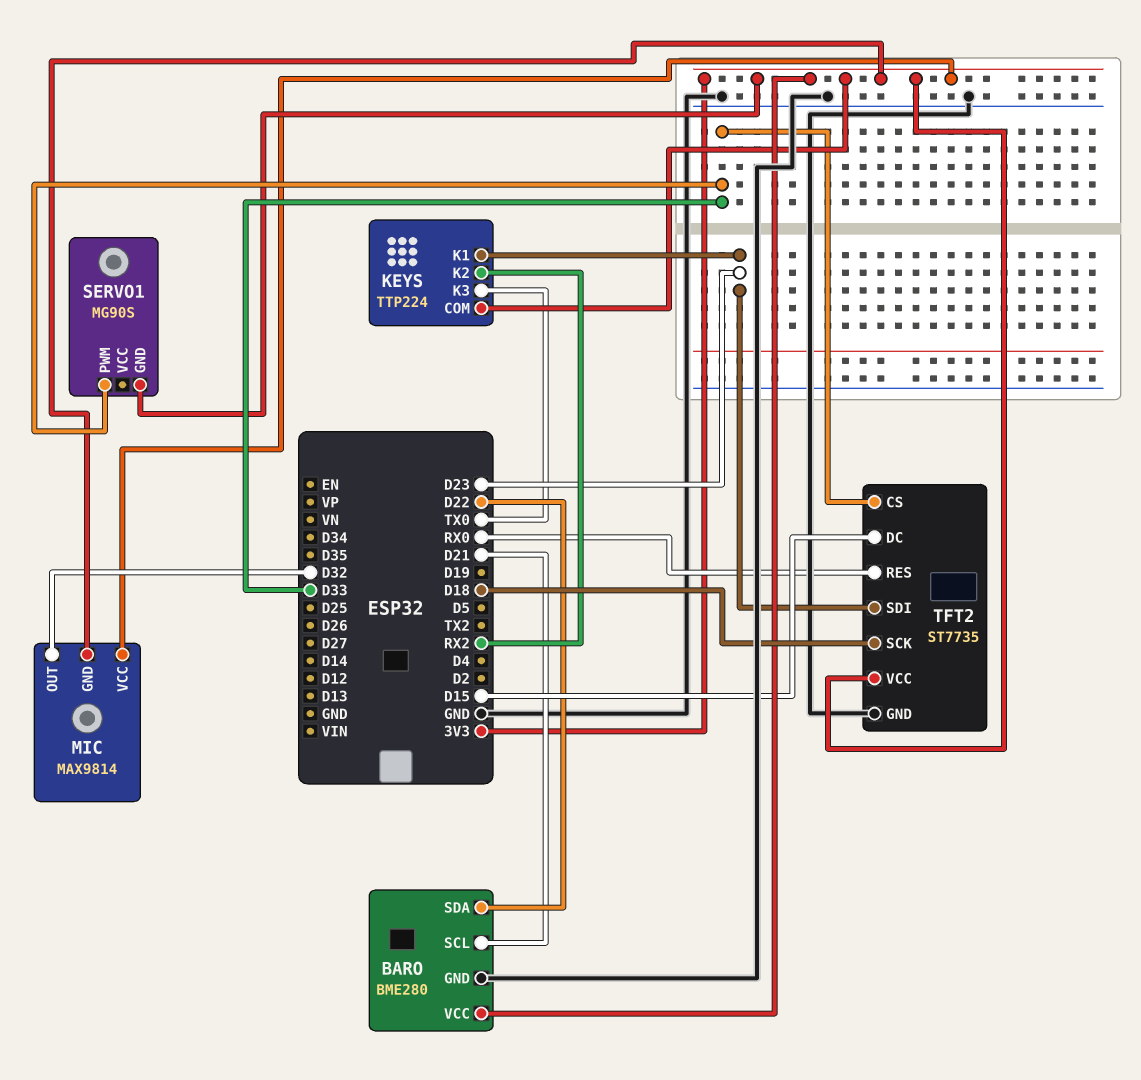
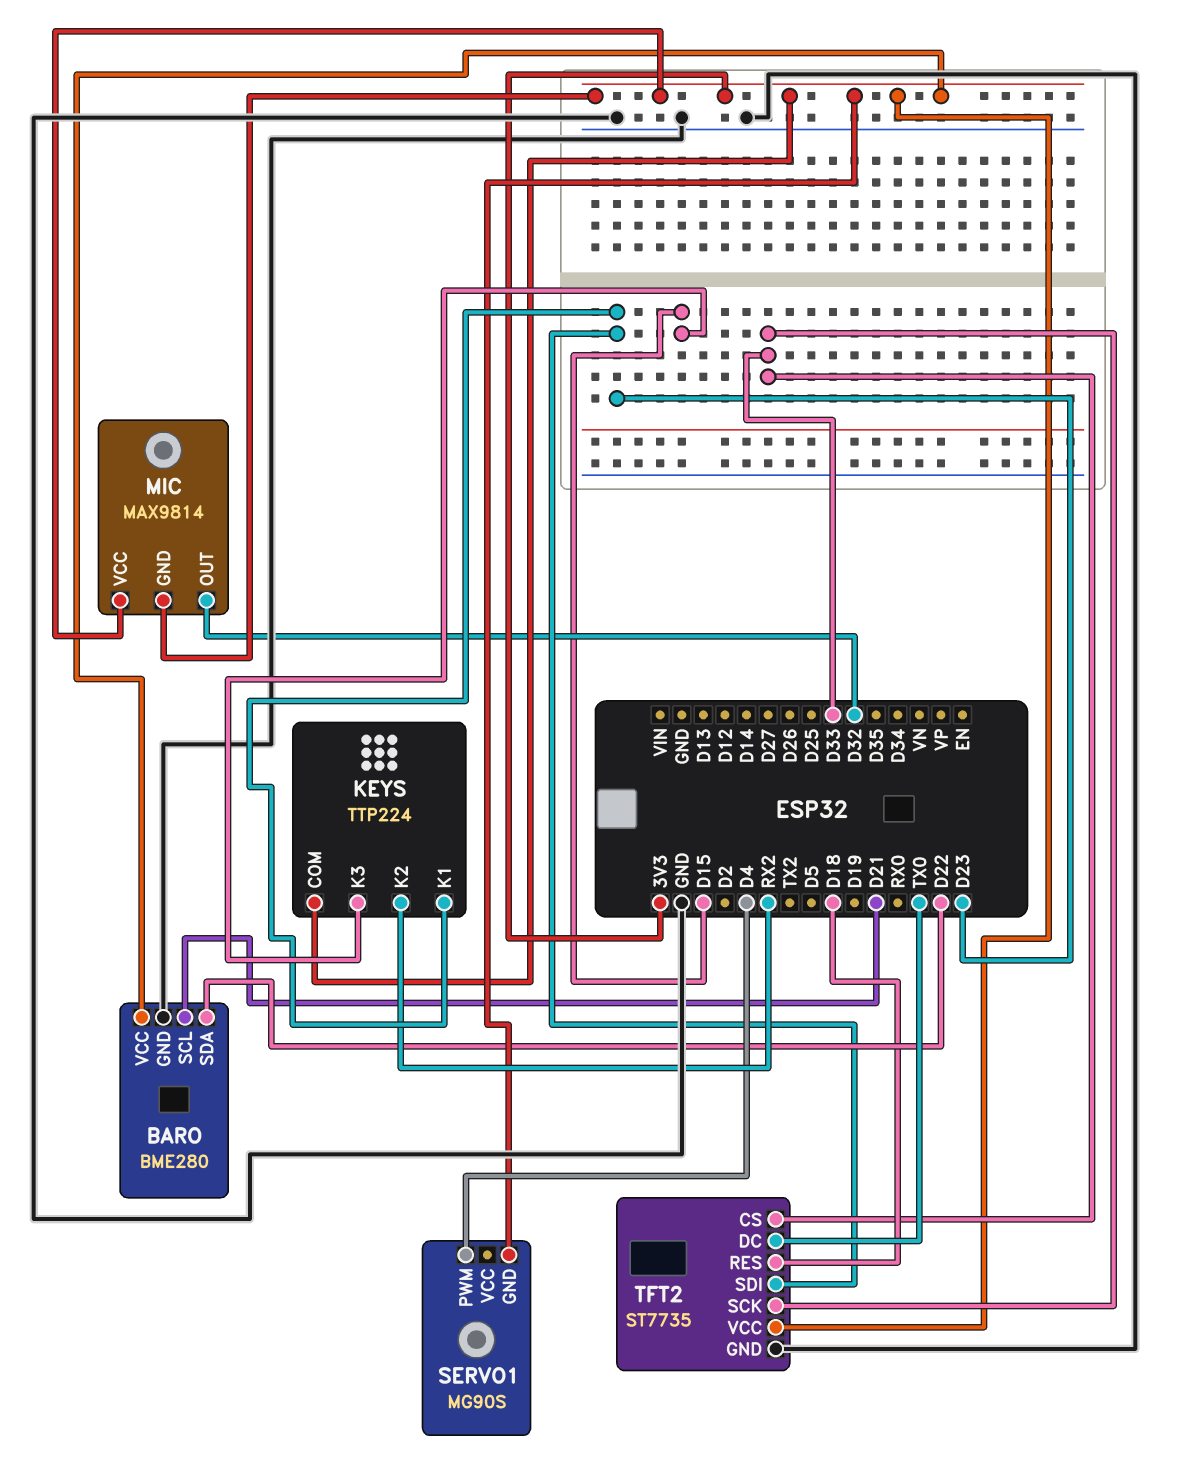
KEYS pin K3: TX0 -> D15
SERVO1 pin PWM: D33 -> D4
TFT2 pin DC: D15 -> TX0
TFT2 pin RES: RX0 -> D18
TFT2 pin SCK: D18 -> D33

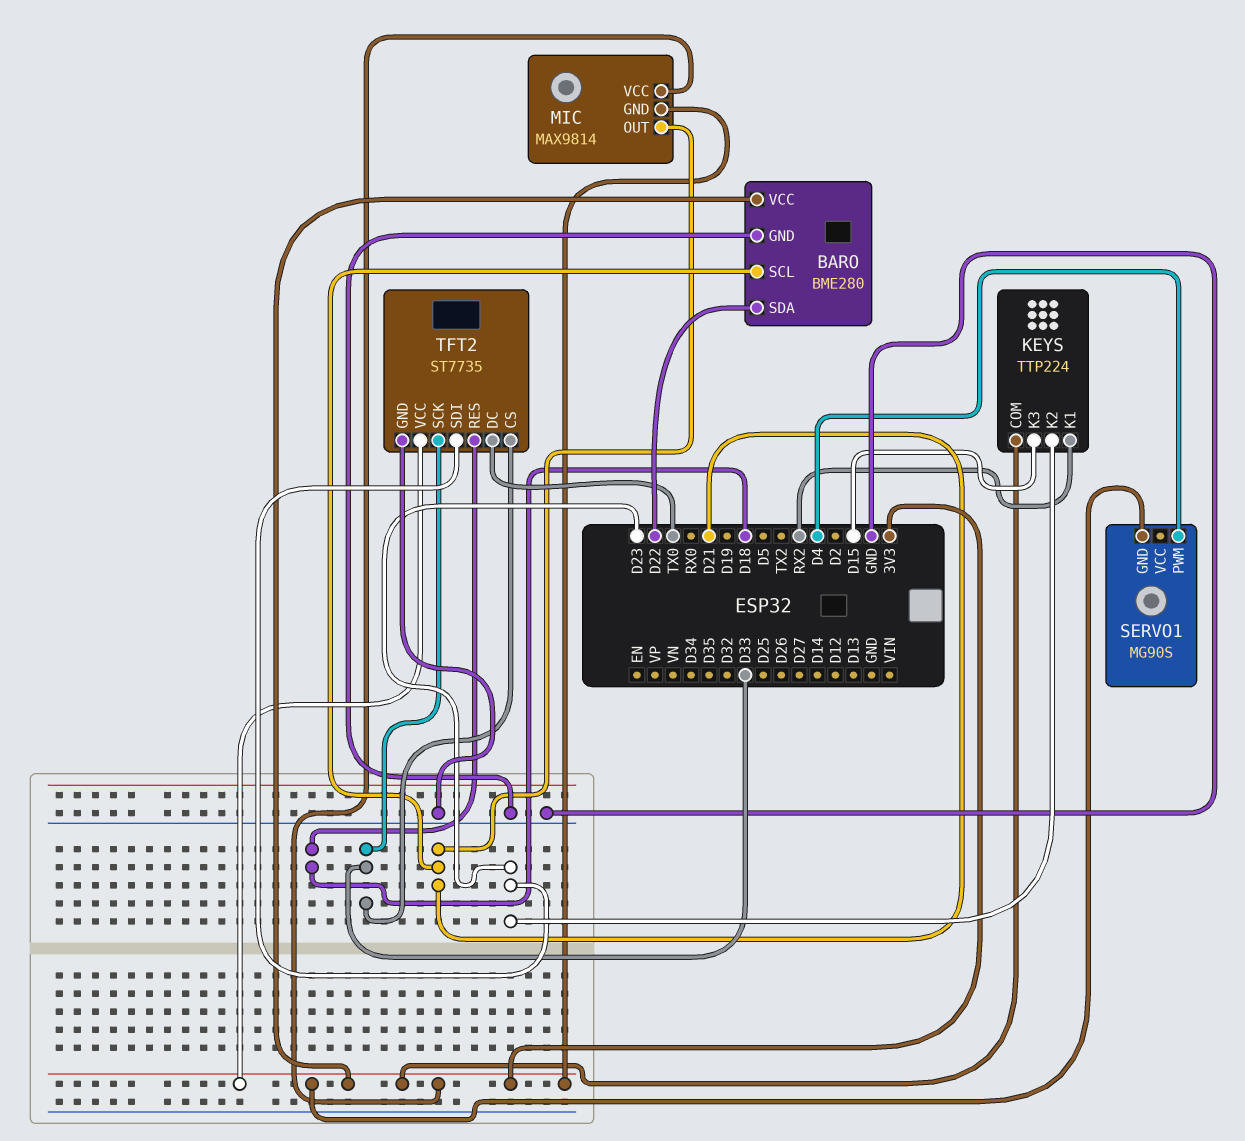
KEYS pin K1: D23 -> RX2
KEYS pin K2: RX2 -> D23
MIC pin OUT: D32 -> D21

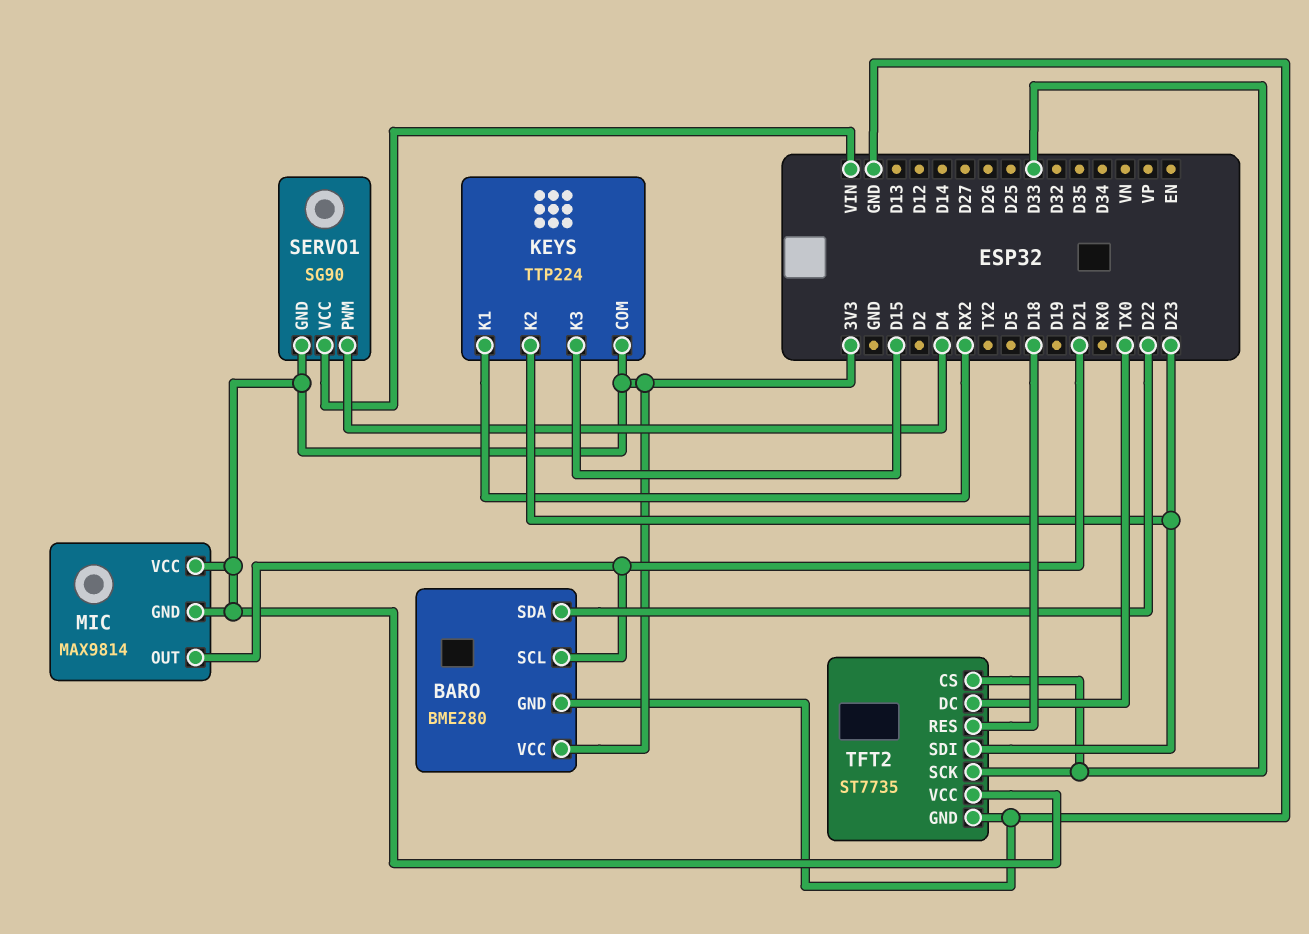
SERVO1: MG90S -> SG90
SERVO1 pin VCC: none -> VIN

